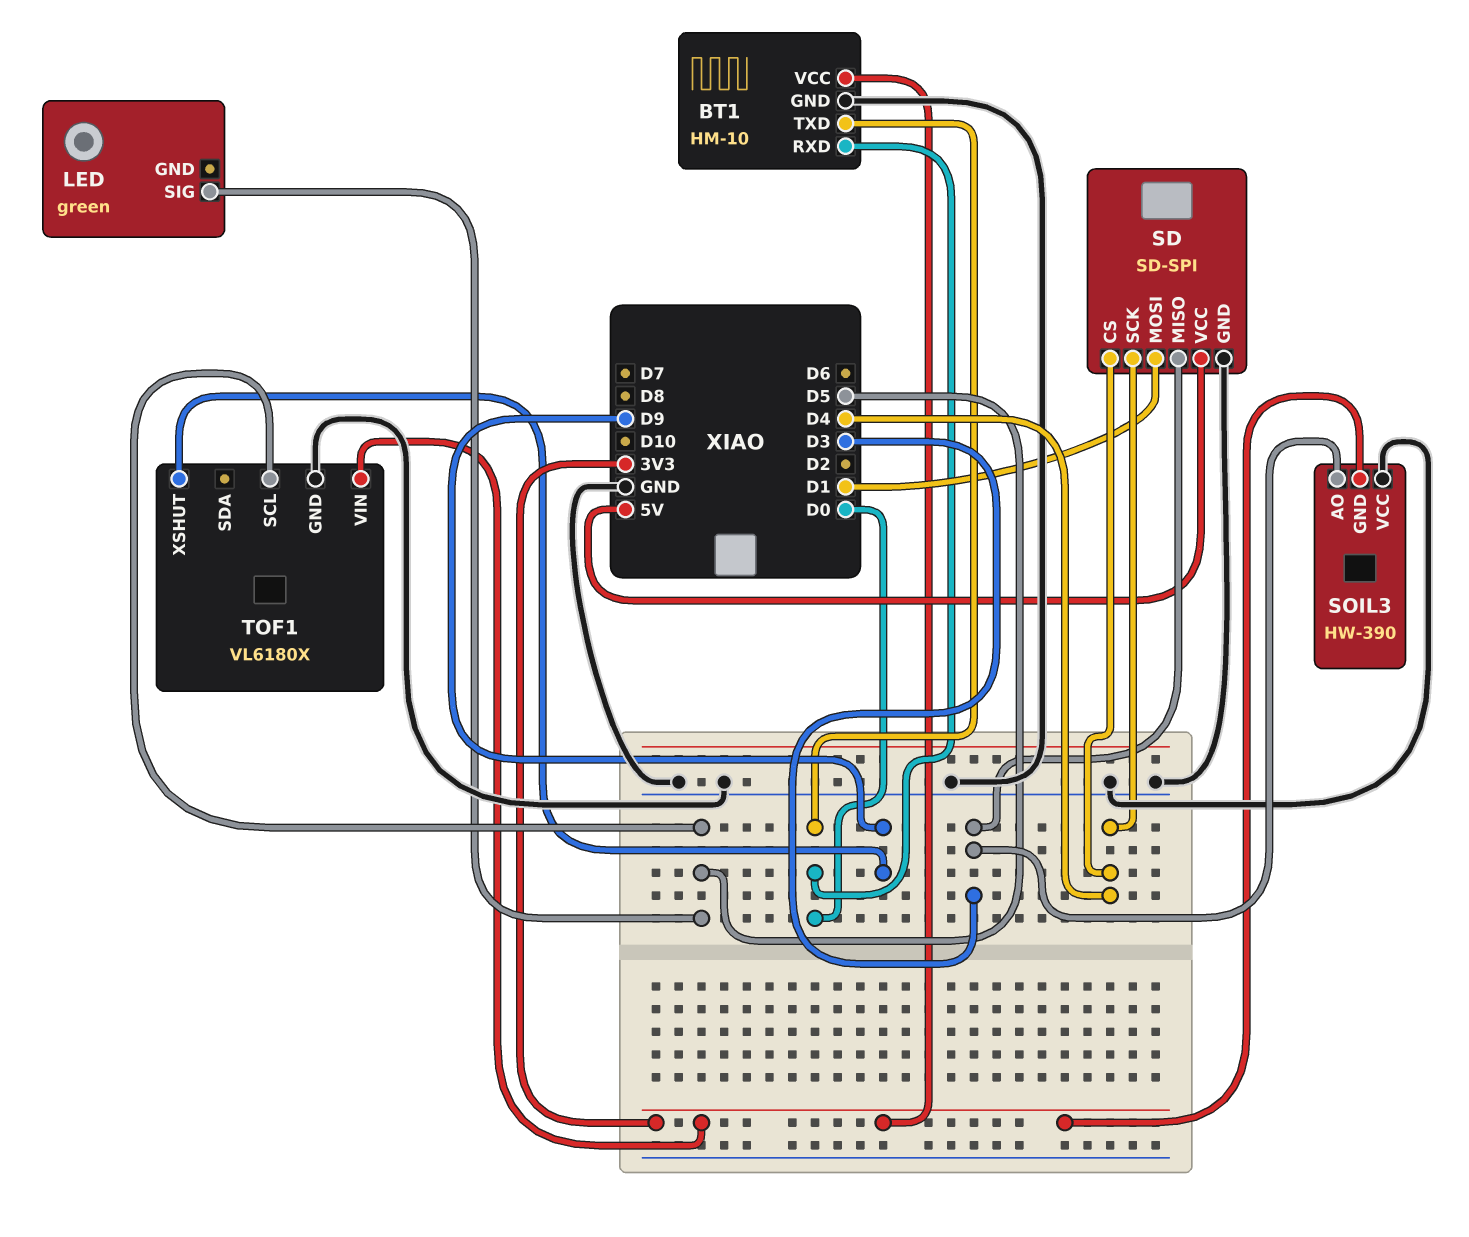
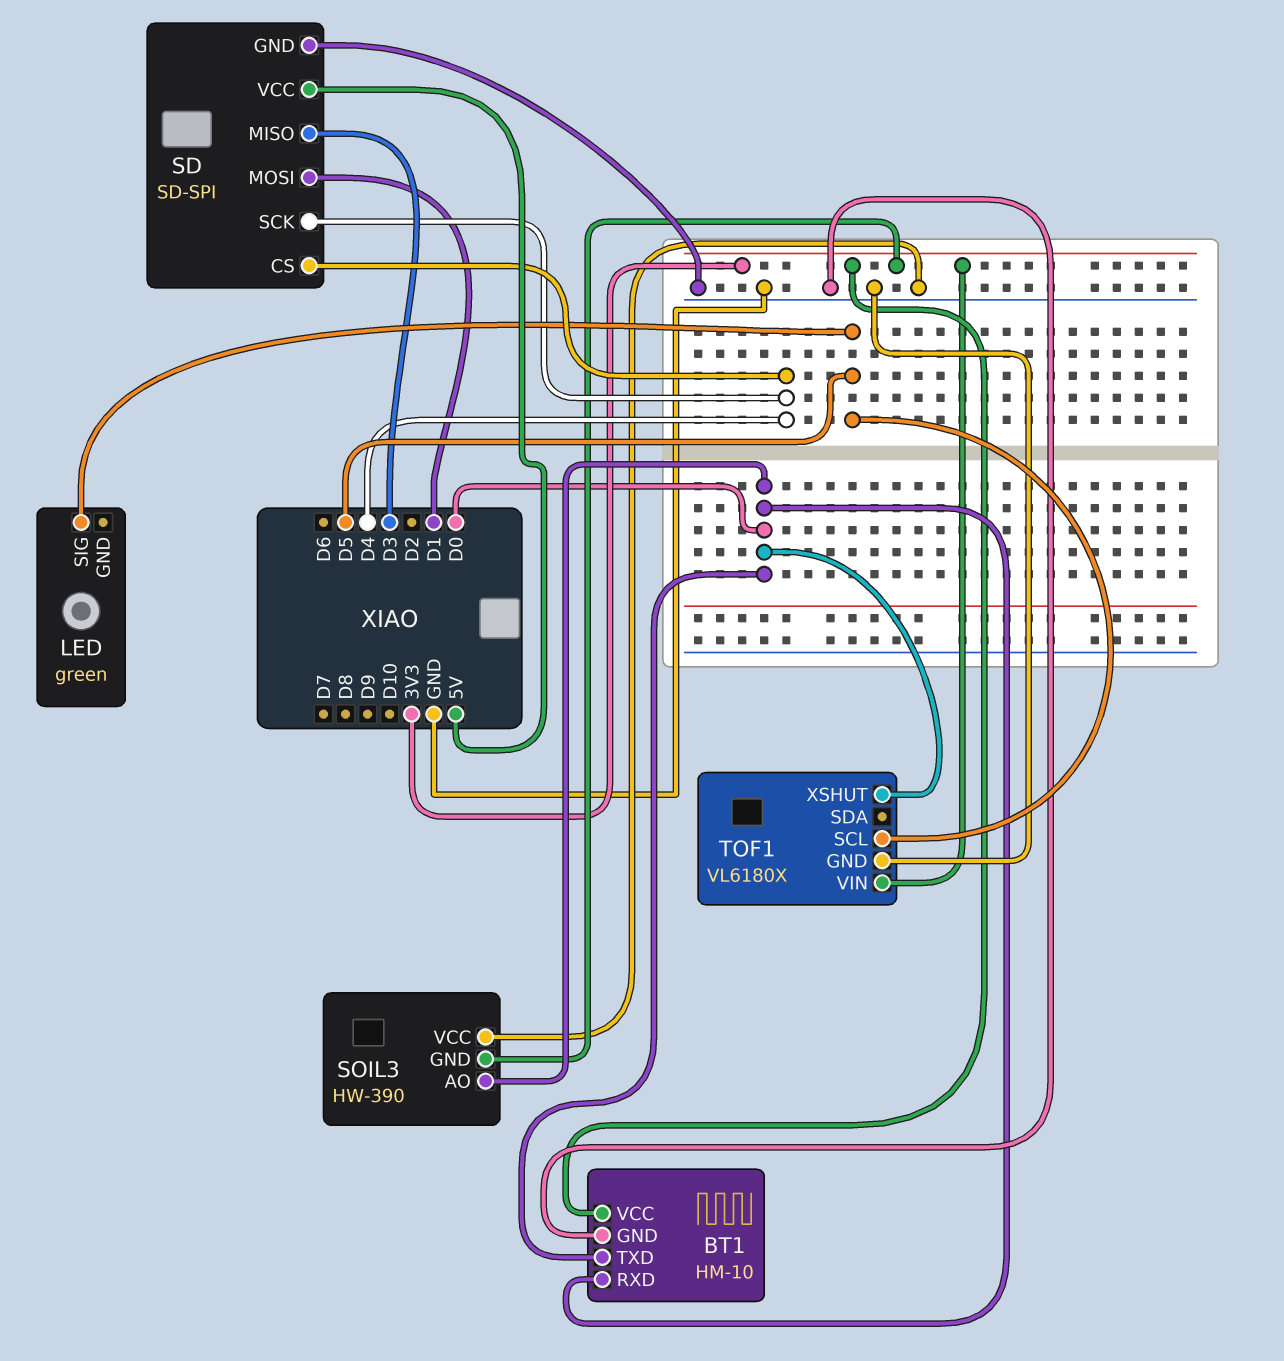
SOIL3 pin AO: D3 -> D0
TOF1 pin XSHUT: D9 -> D0

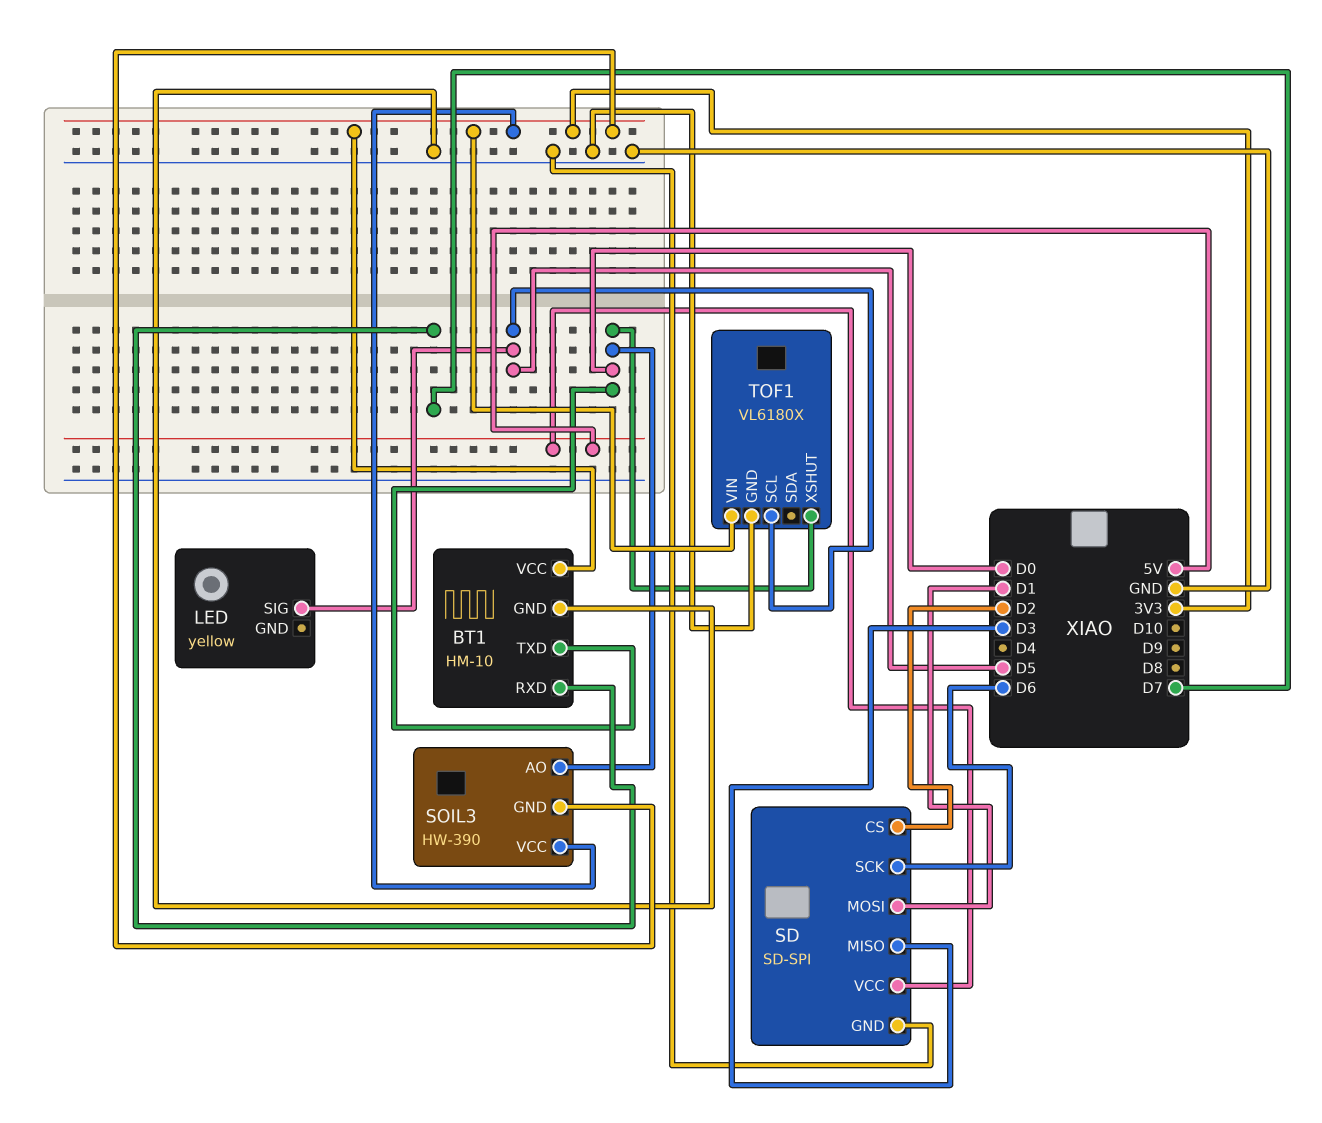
BT1 pin RXD: D0 -> D7
LED: green -> yellow
SD pin CS: D4 -> D2
SD pin SCK: D4 -> D6
SOIL3 pin VCC: GND -> 3V3

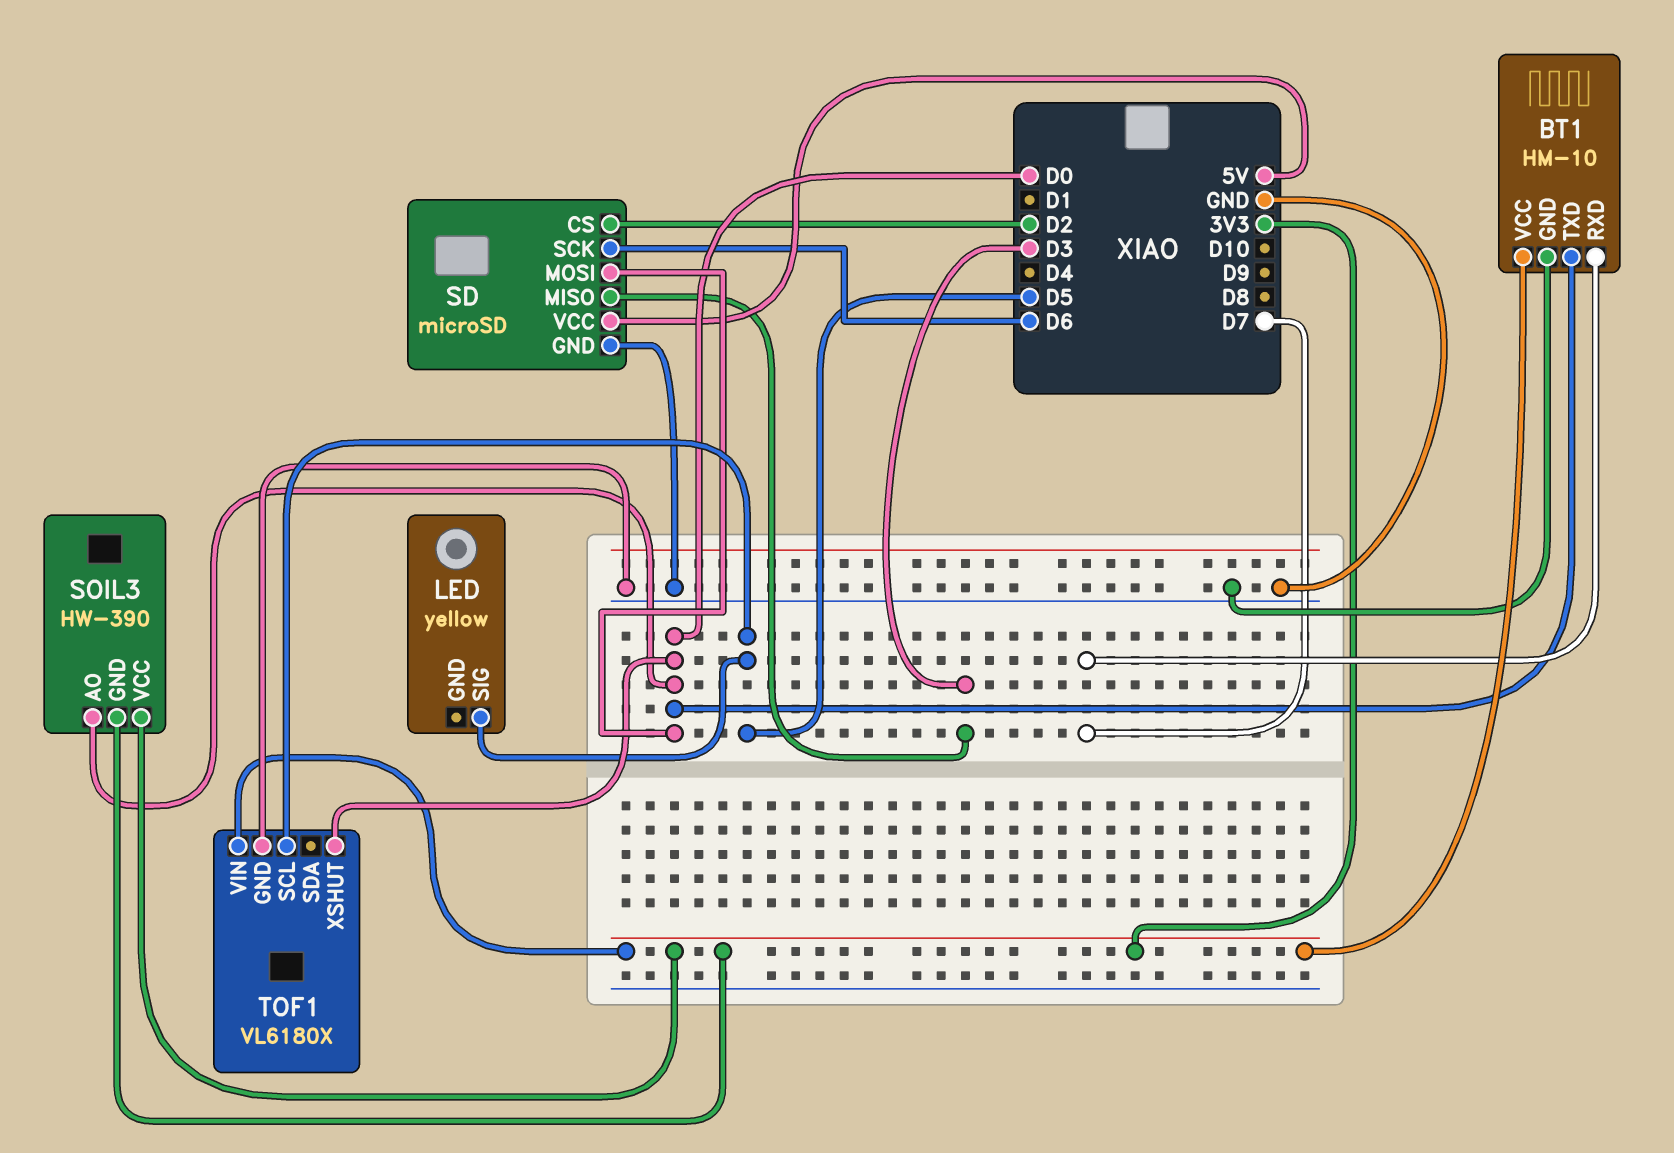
SD: SD-SPI -> microSD
SD pin MOSI: D1 -> D0

